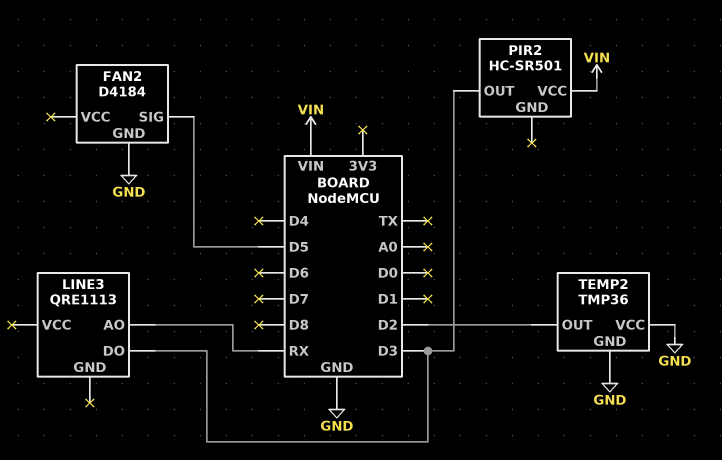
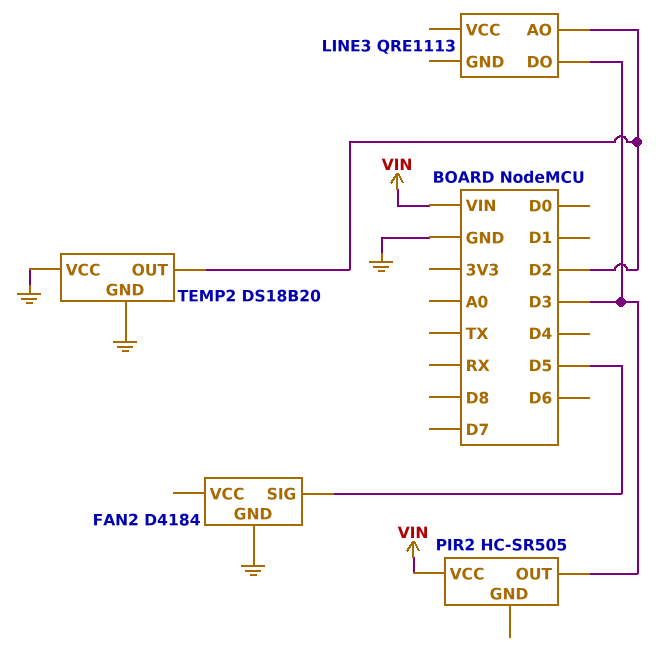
LINE3 pin AO: RX -> D2
PIR2: HC-SR501 -> HC-SR505
TEMP2: TMP36 -> DS18B20

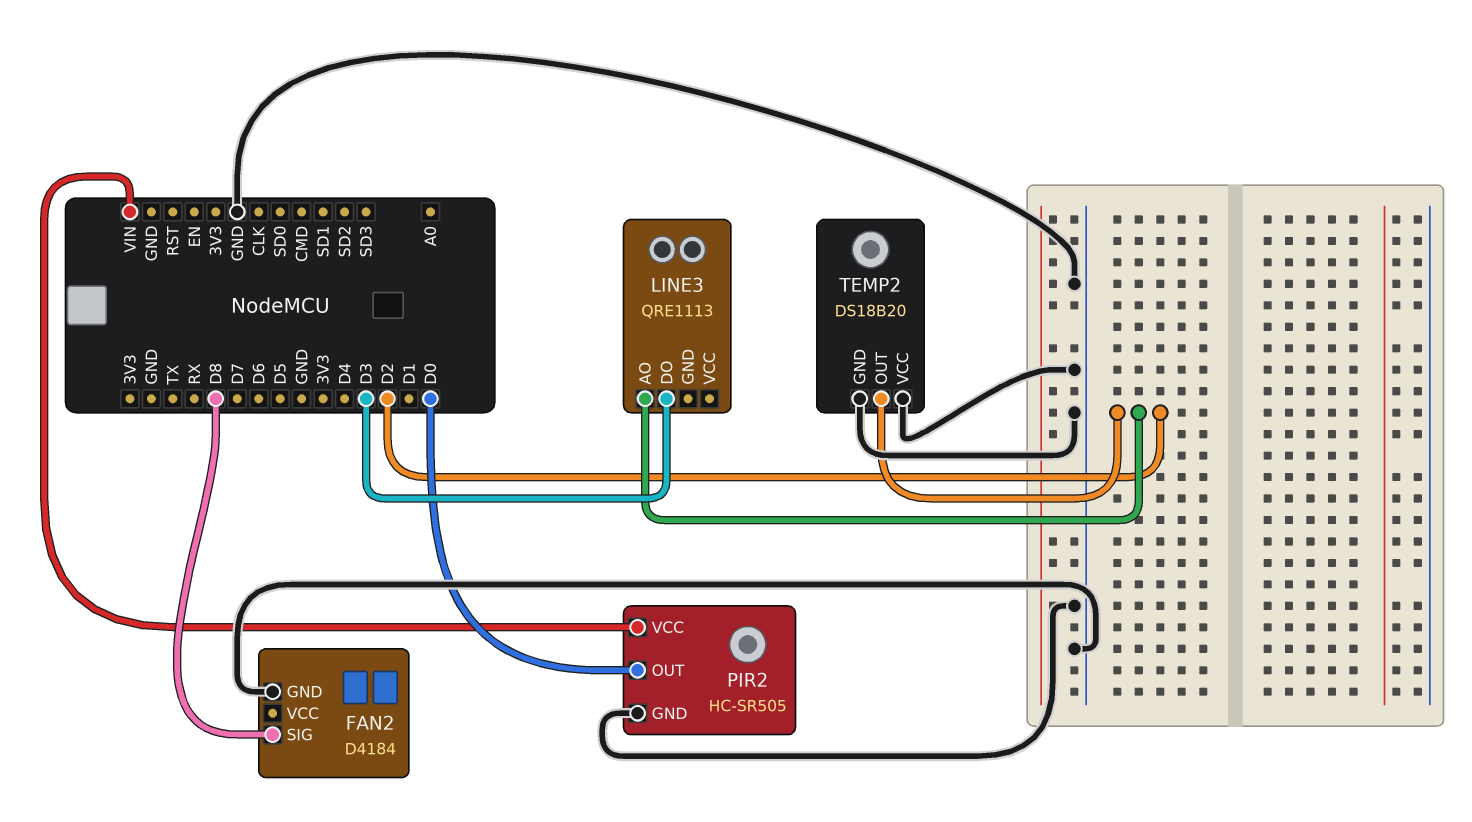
FAN2 pin SIG: D5 -> D8
PIR2 pin GND: none -> GND
PIR2 pin OUT: D3 -> D0

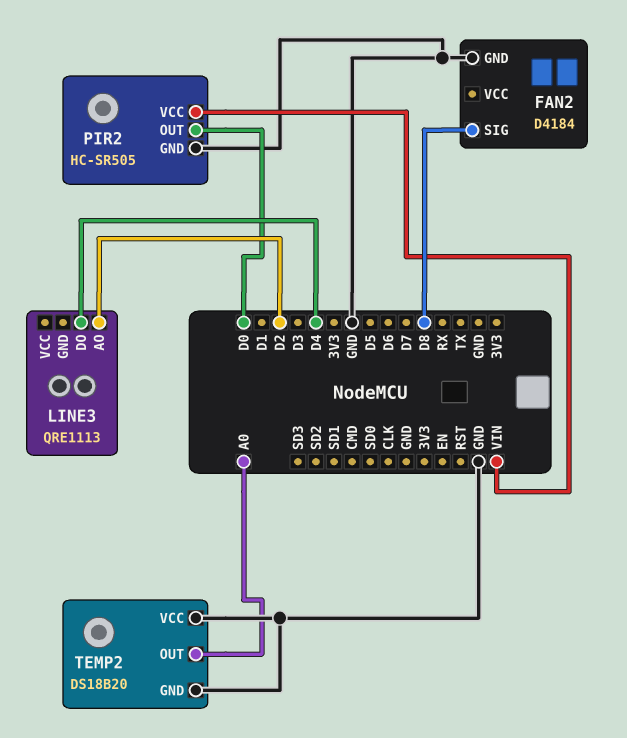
LINE3 pin DO: D3 -> D4
TEMP2 pin OUT: D2 -> A0

